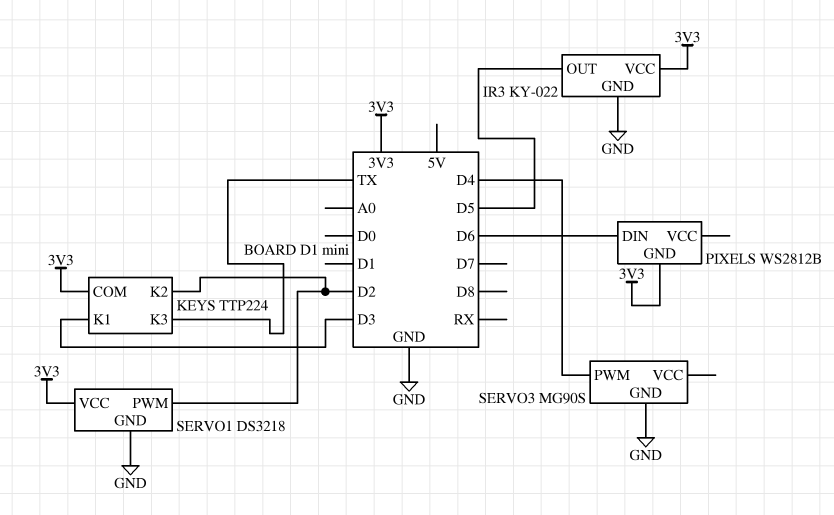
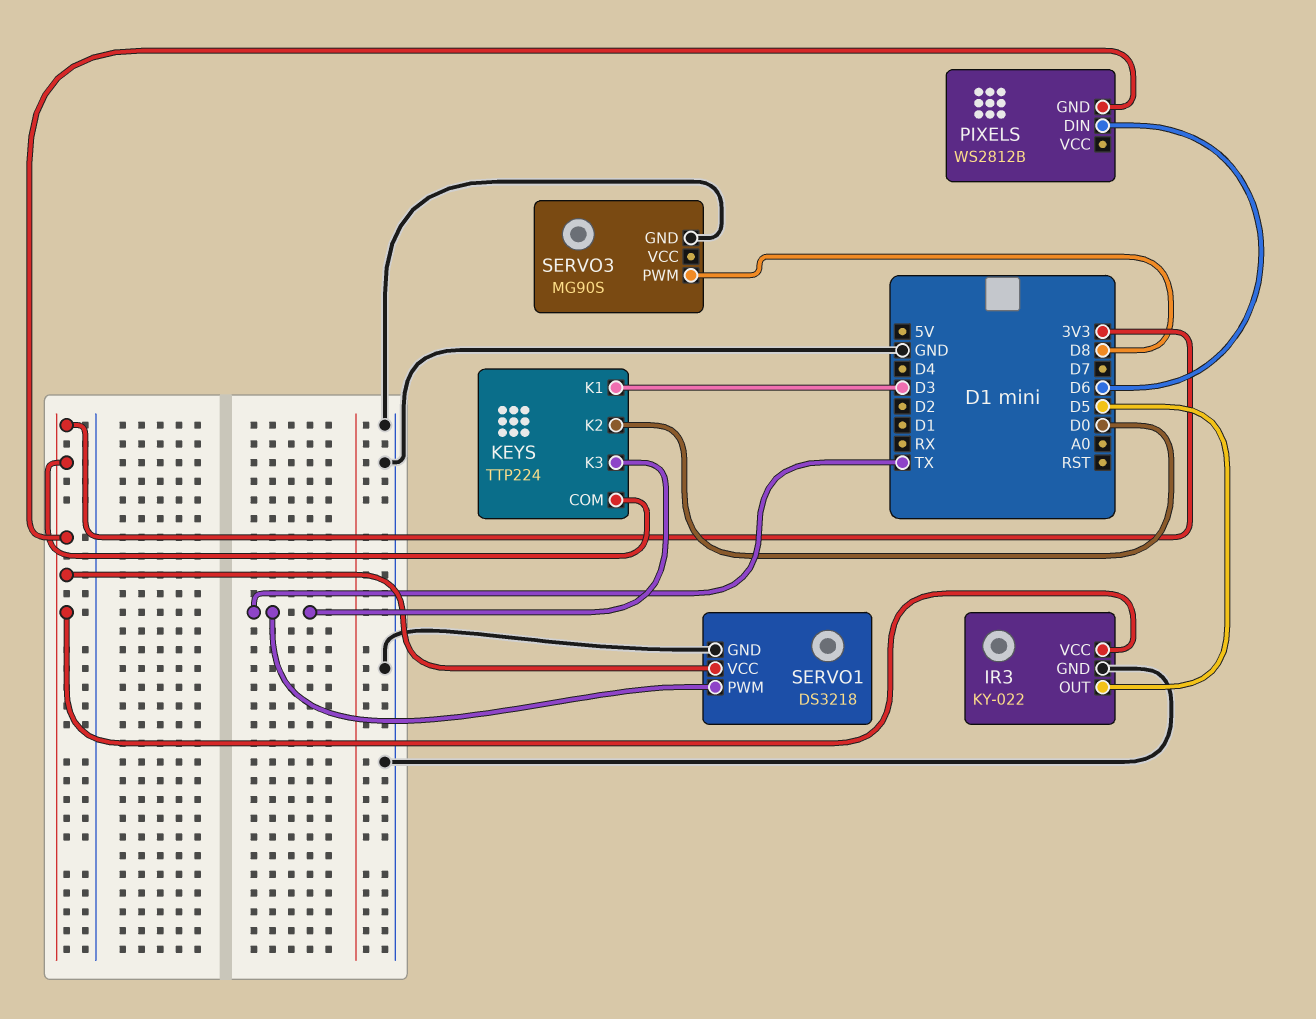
KEYS pin K2: D2 -> D0
SERVO1 pin PWM: D2 -> TX
SERVO3 pin PWM: D4 -> D8

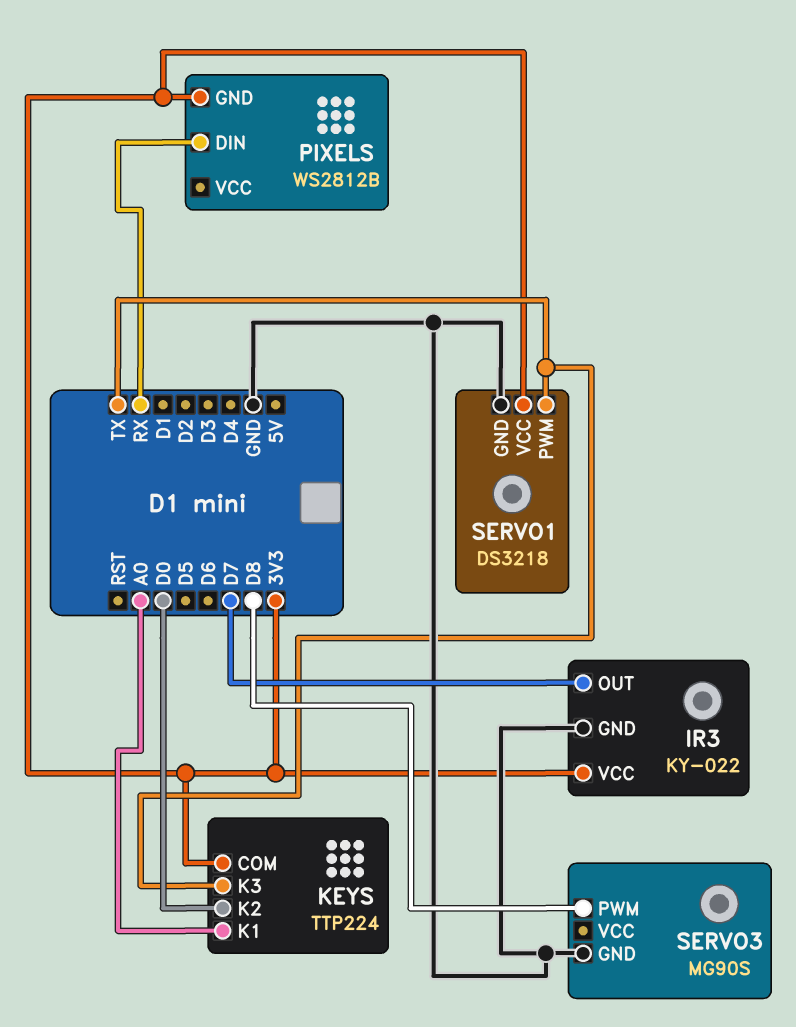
IR3 pin OUT: D5 -> D7
KEYS pin K1: D3 -> A0
PIXELS pin DIN: D6 -> RX

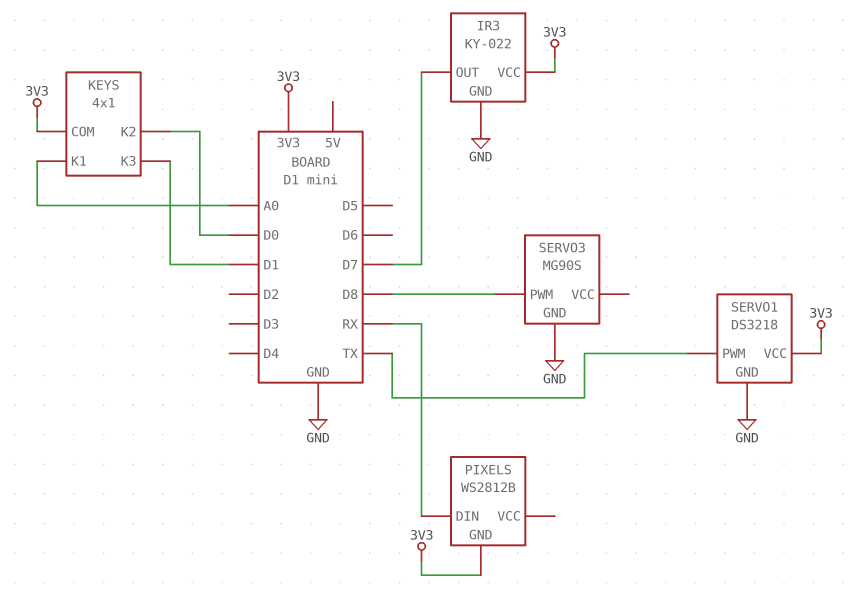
KEYS: TTP224 -> 4x1
KEYS pin K3: TX -> D1

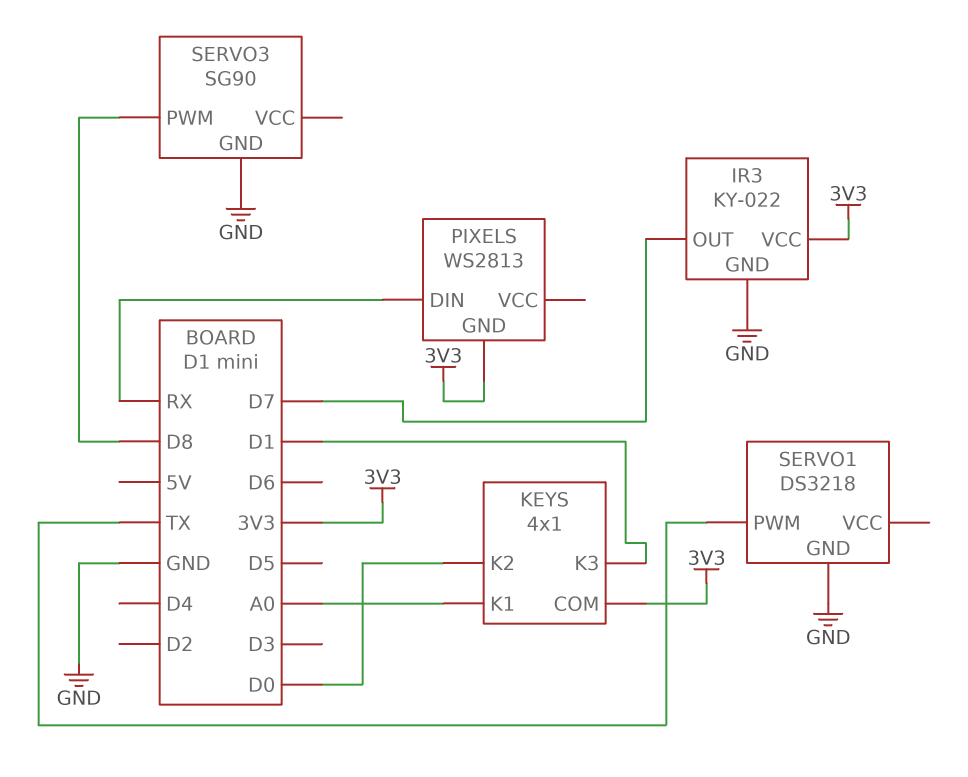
PIXELS: WS2812B -> WS2813
SERVO1 pin VCC: 3V3 -> none
SERVO3: MG90S -> SG90

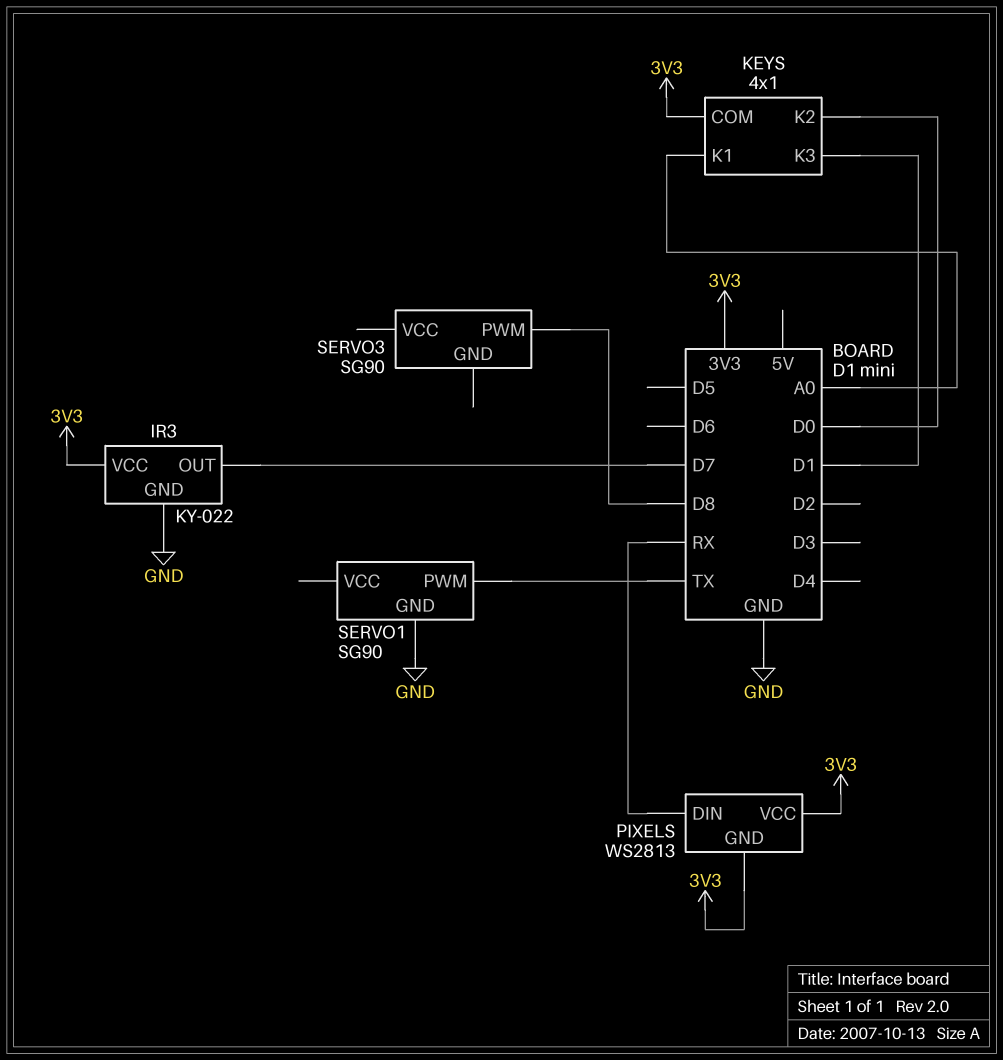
PIXELS pin VCC: none -> 3V3
SERVO1: DS3218 -> SG90
SERVO3 pin GND: GND -> none

